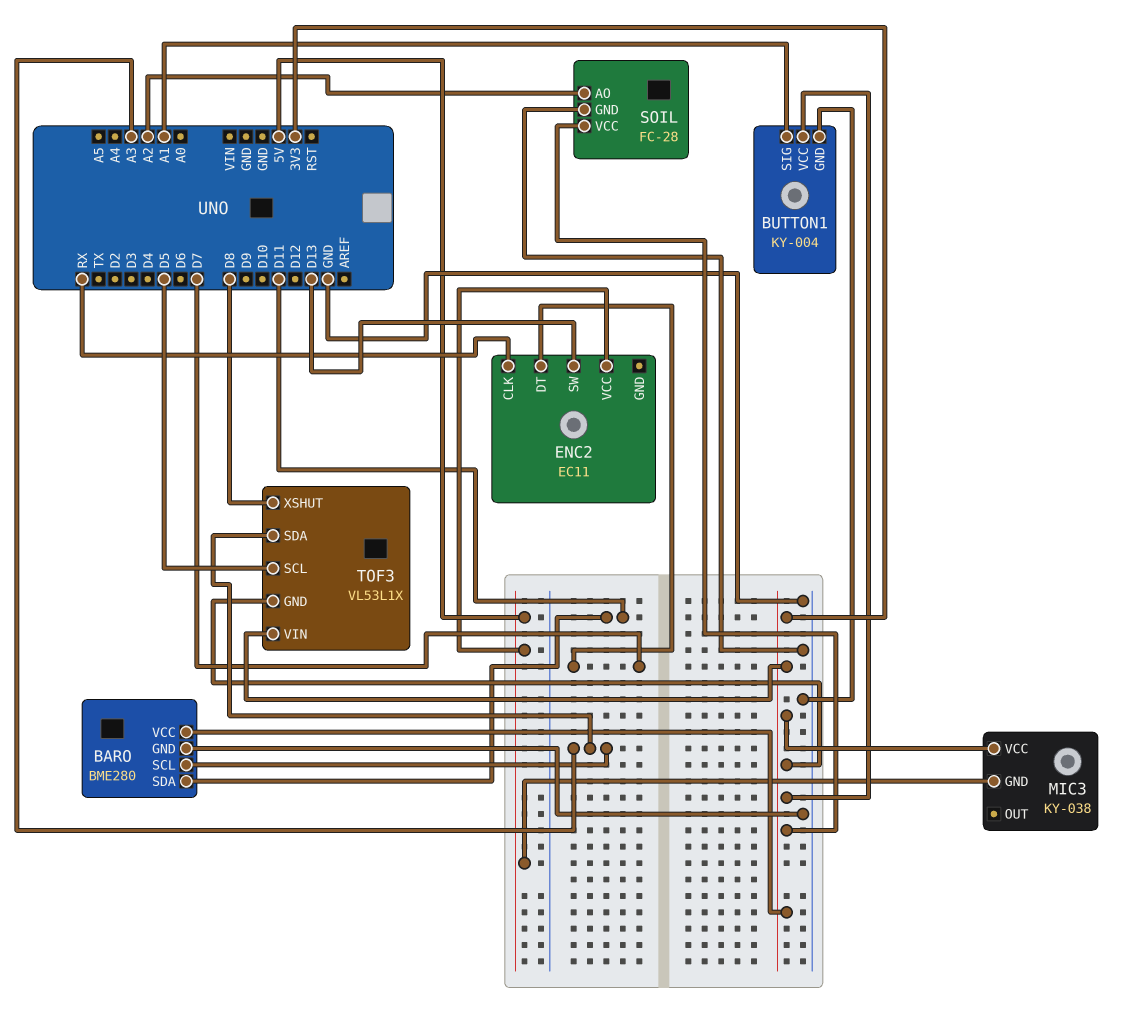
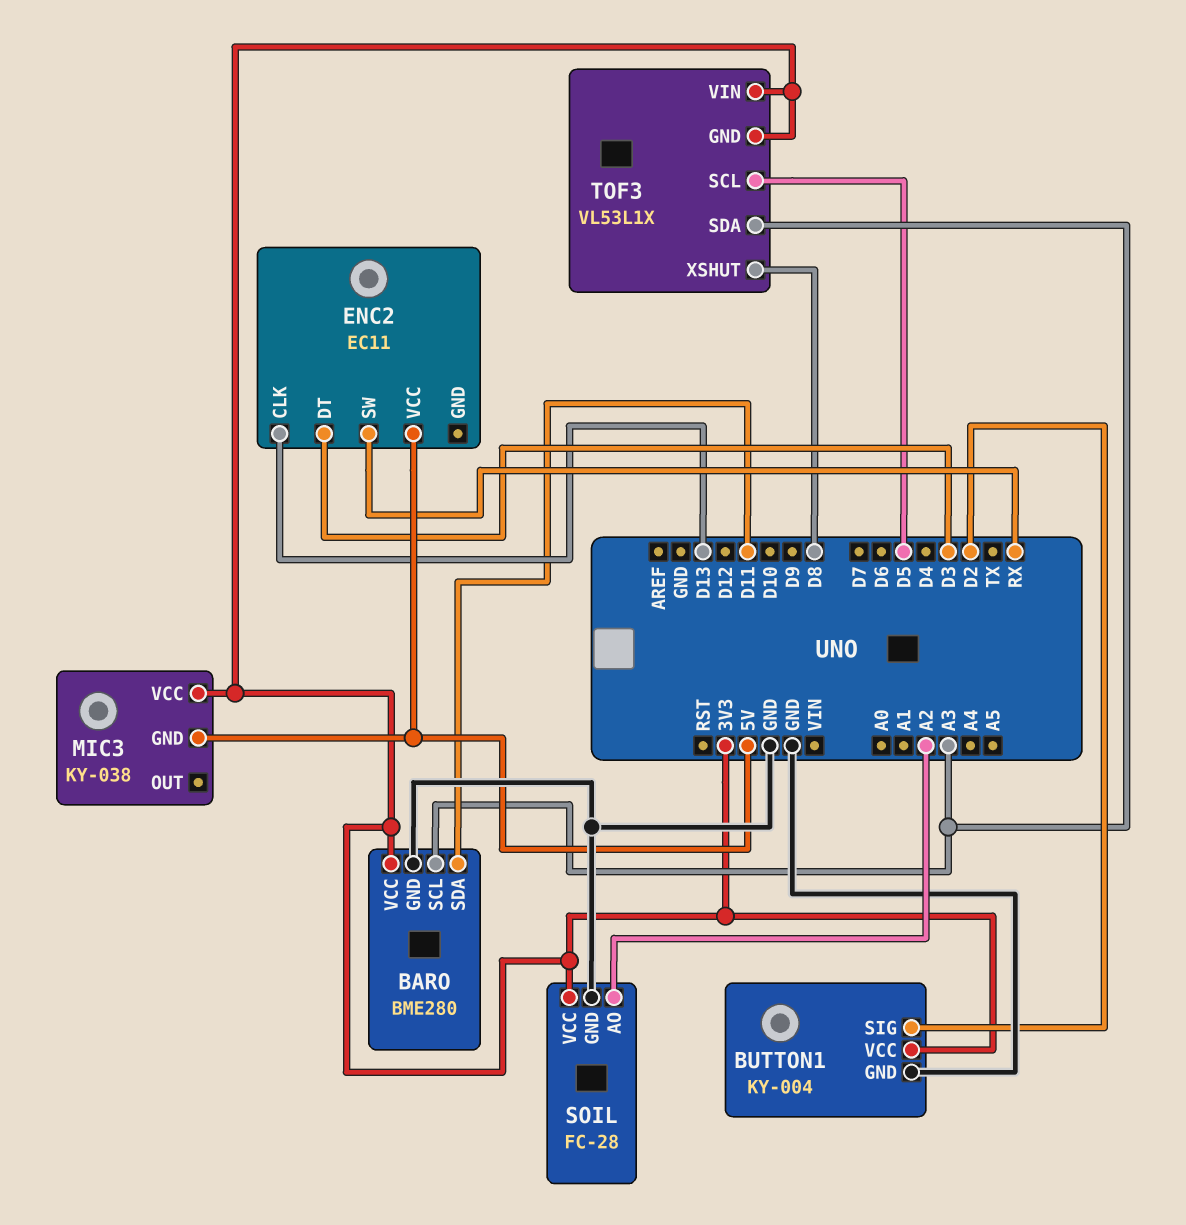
BUTTON1 pin SIG: A1 -> D2
ENC2 pin CLK: RX -> D13
ENC2 pin DT: D7 -> D3
ENC2 pin SW: D13 -> RX

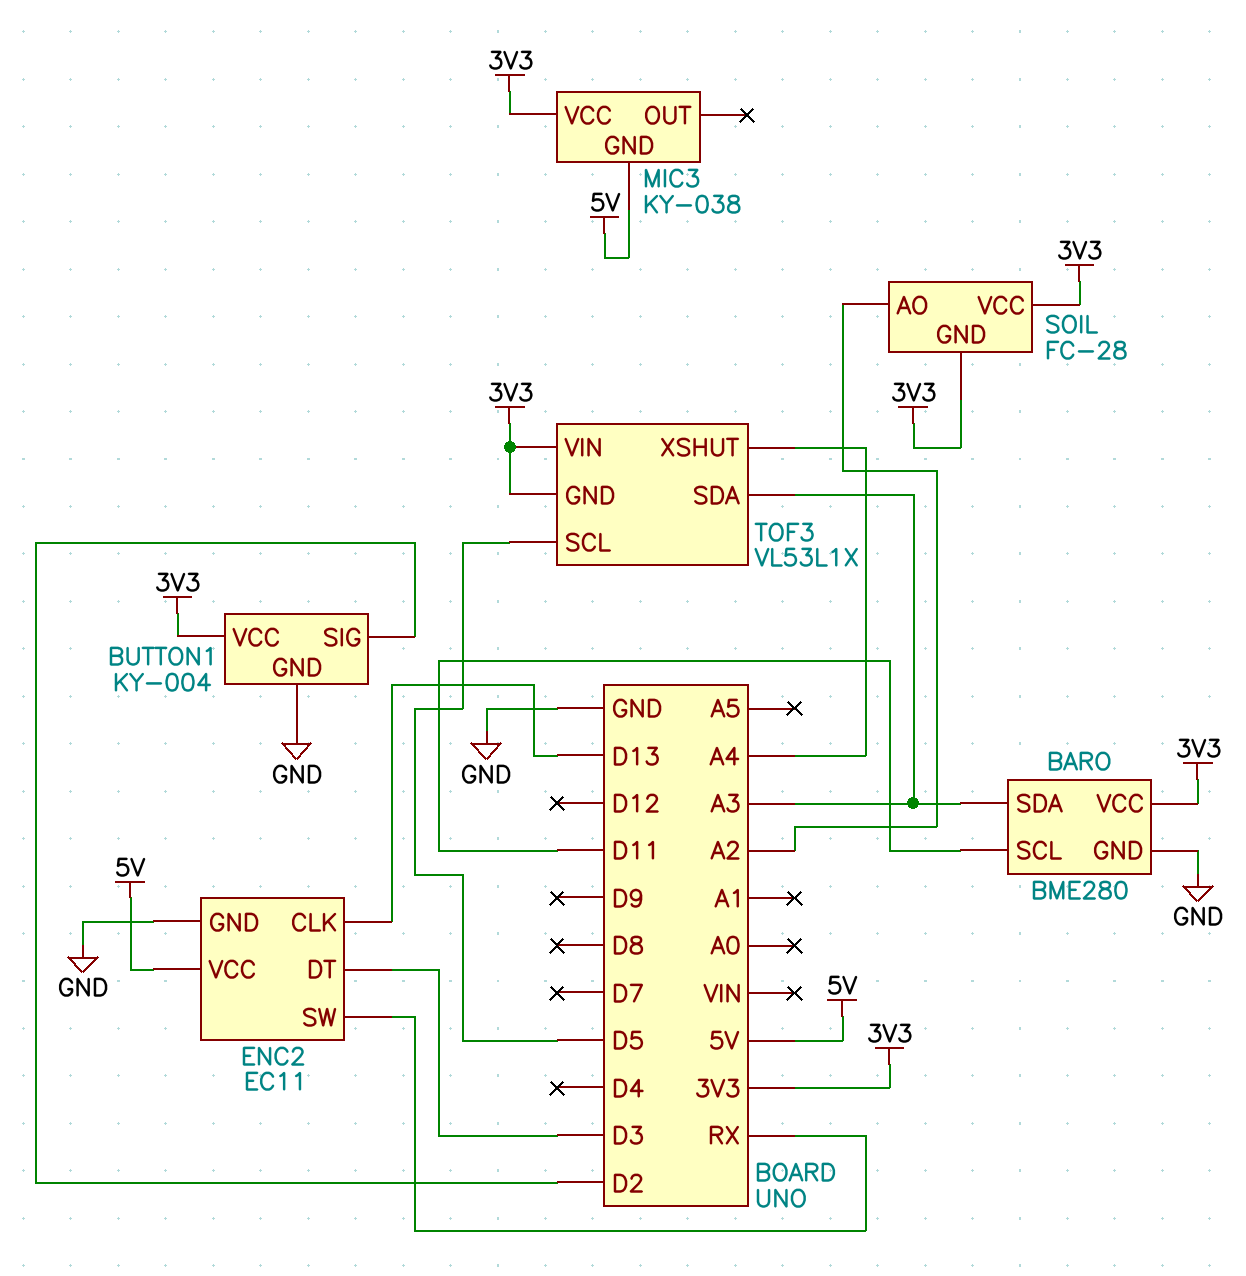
BARO pin SCL: A3 -> D11
BARO pin SDA: D11 -> A3
ENC2 pin GND: none -> GND
SOIL pin GND: GND -> 3V3
TOF3 pin XSHUT: D8 -> A4

